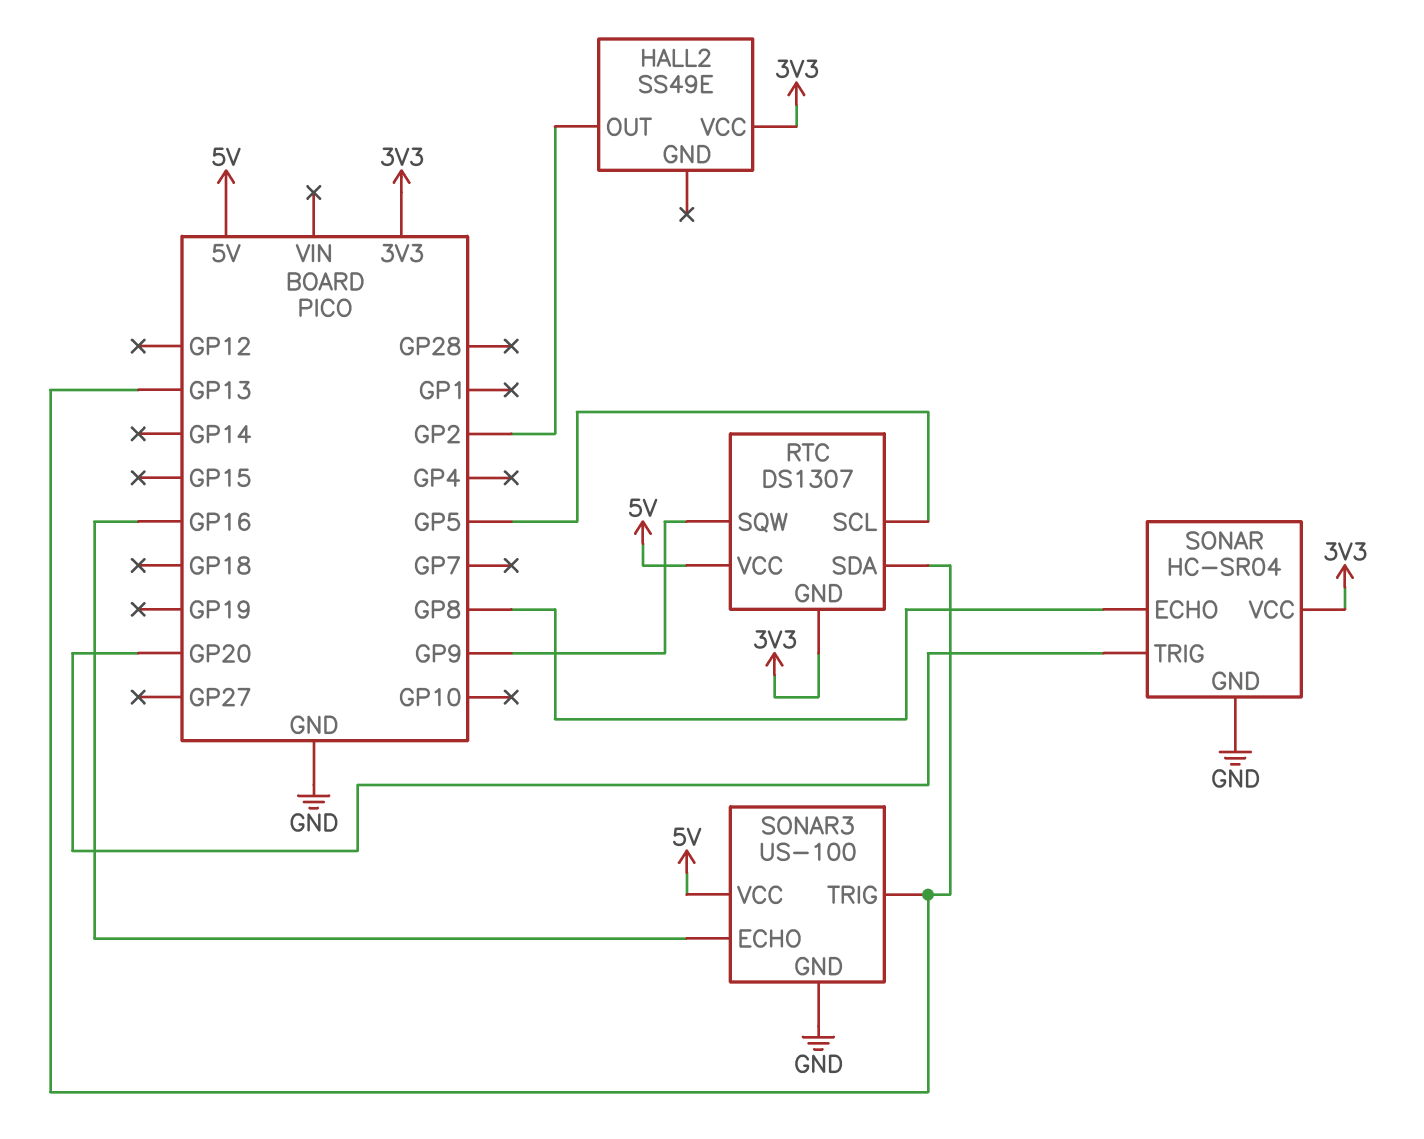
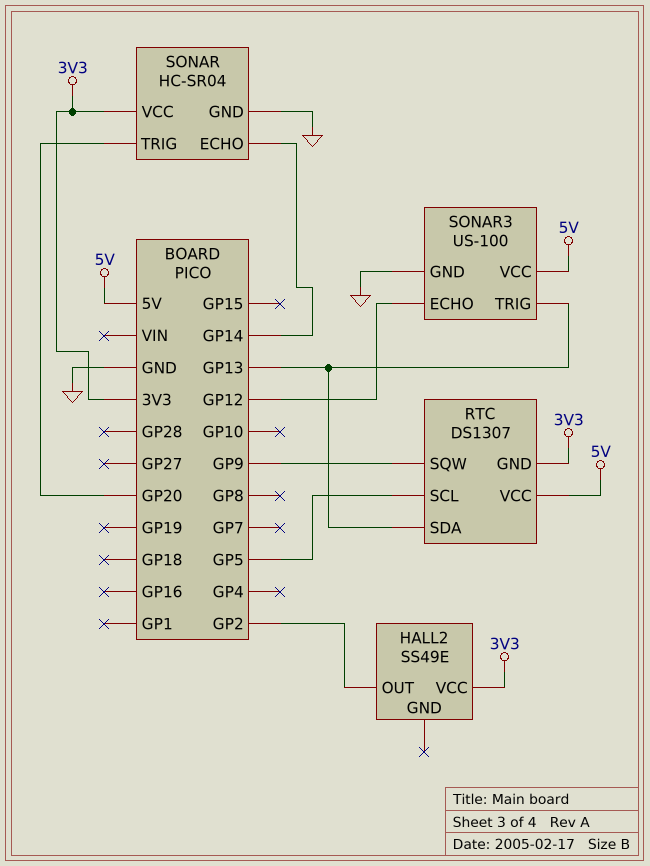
SONAR pin ECHO: GP8 -> GP14
SONAR3 pin ECHO: GP16 -> GP12

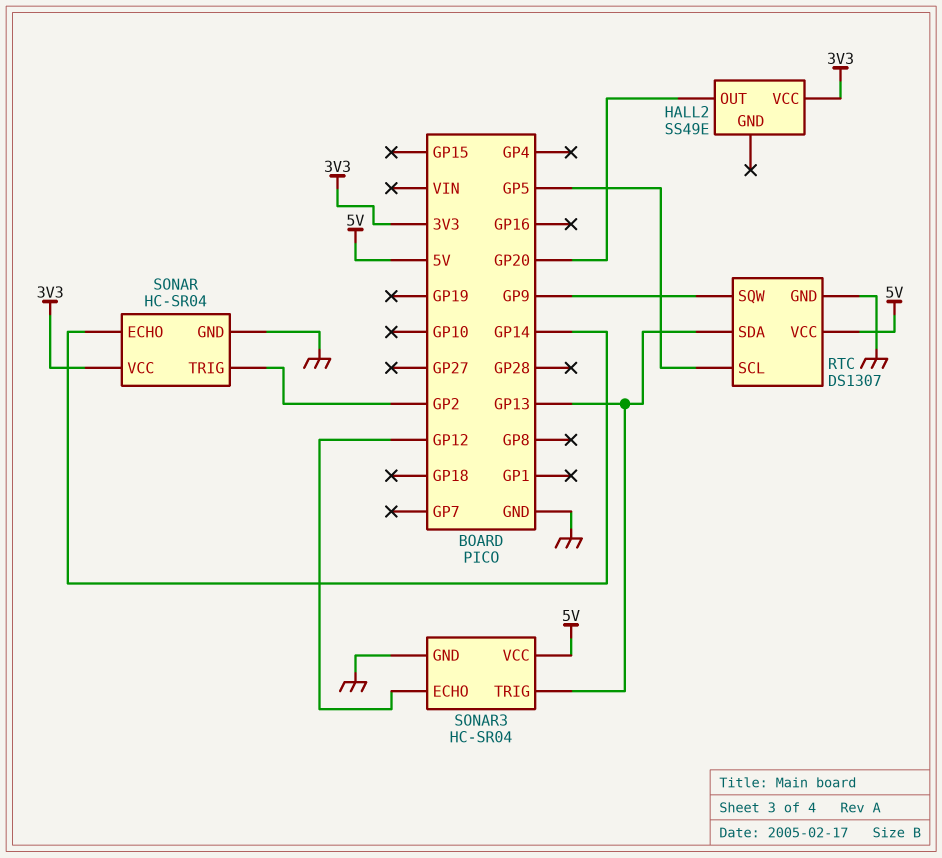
HALL2 pin OUT: GP2 -> GP20
RTC pin GND: 3V3 -> GND
SONAR pin TRIG: GP20 -> GP2
SONAR3: US-100 -> HC-SR04

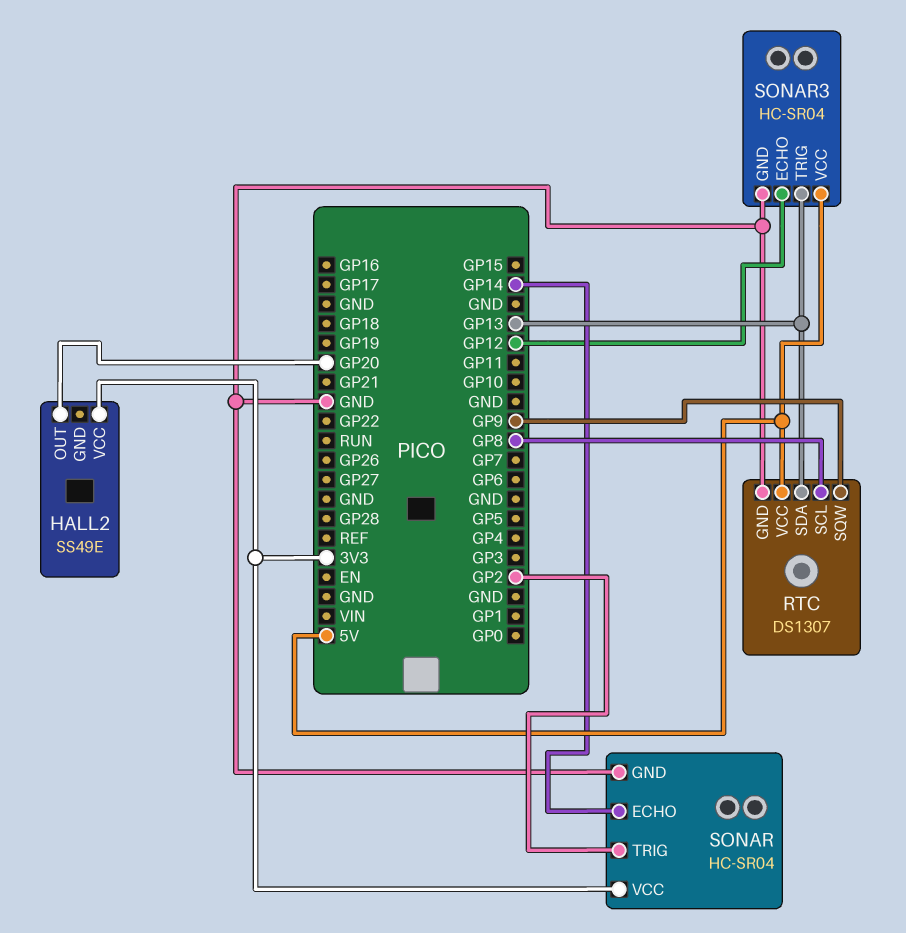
RTC pin SCL: GP5 -> GP8

